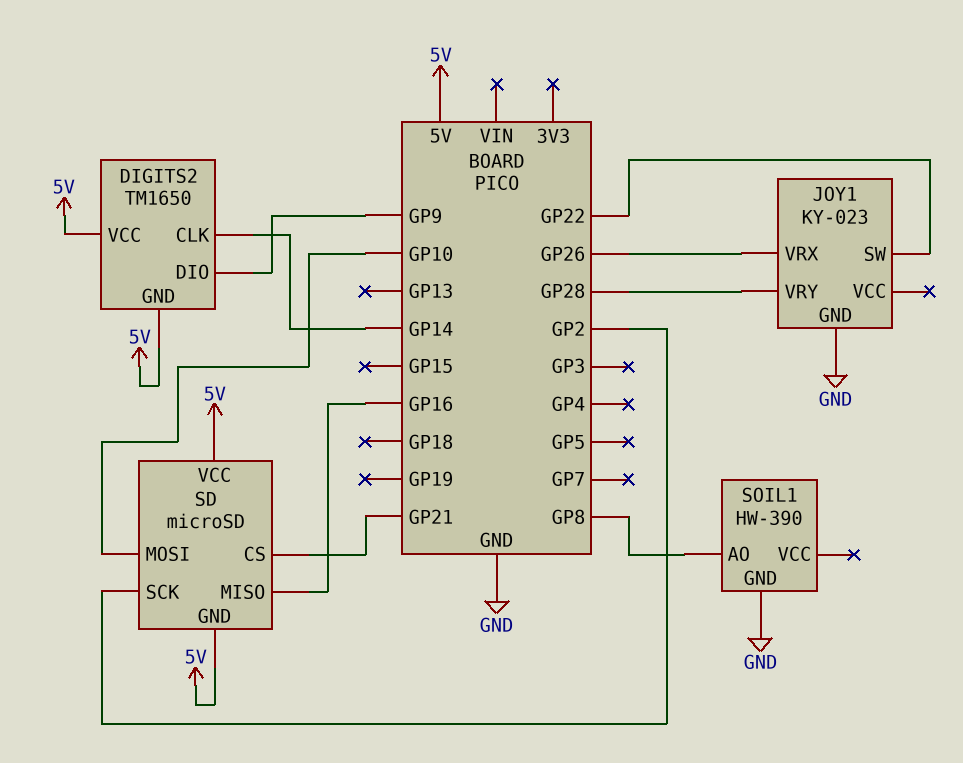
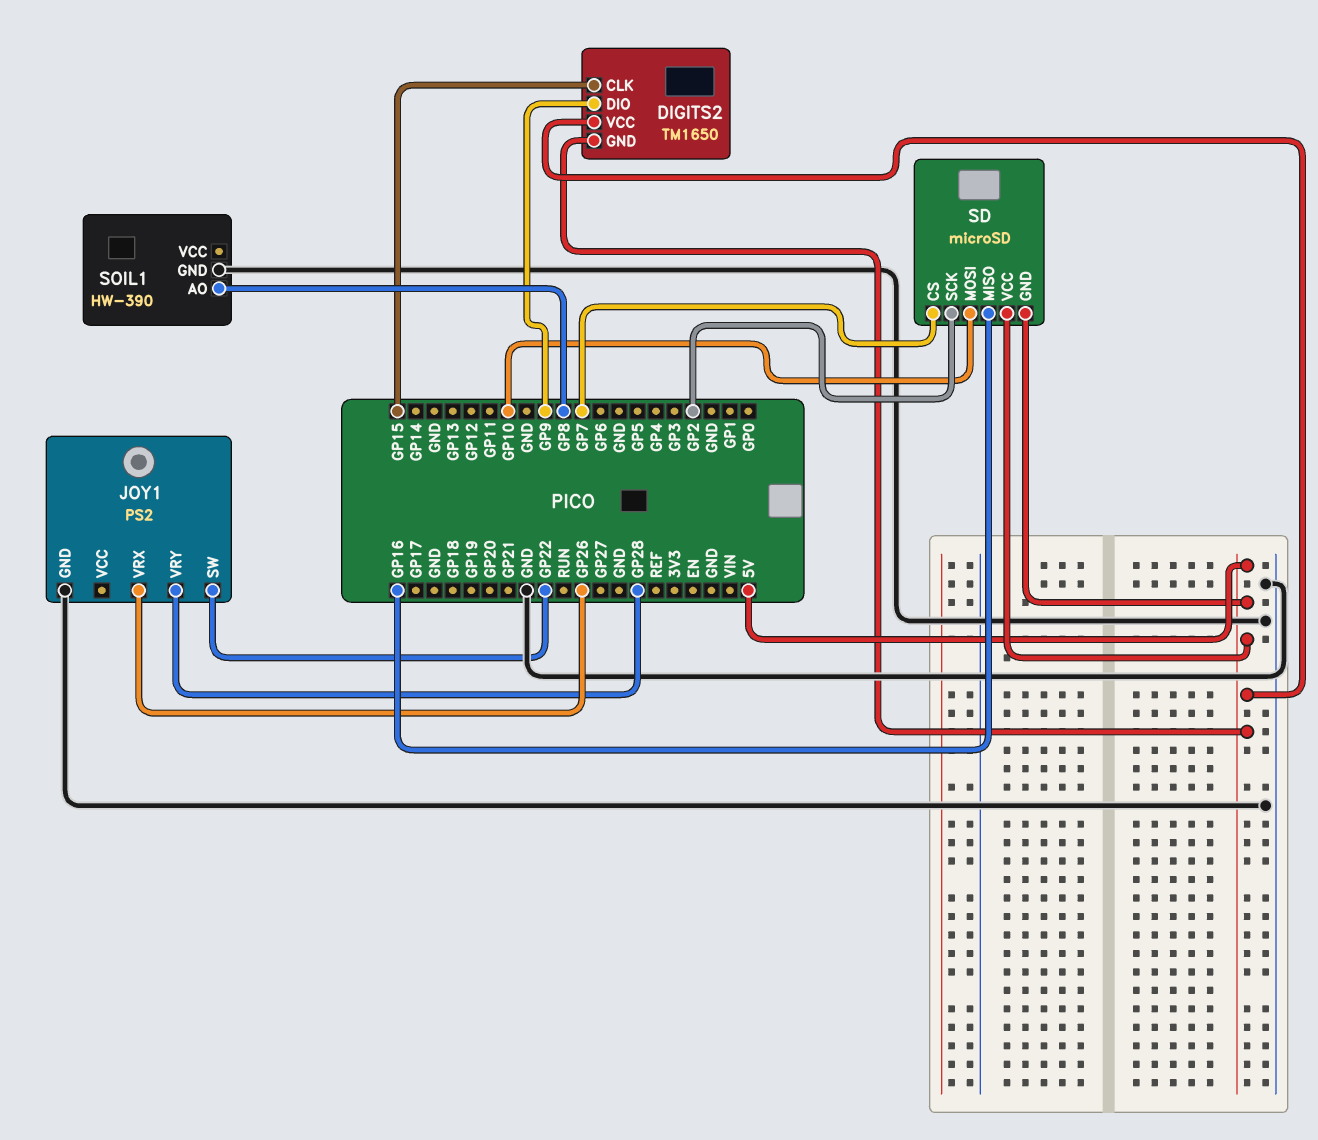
DIGITS2 pin CLK: GP14 -> GP15
JOY1: KY-023 -> PS2
SD pin CS: GP21 -> GP7

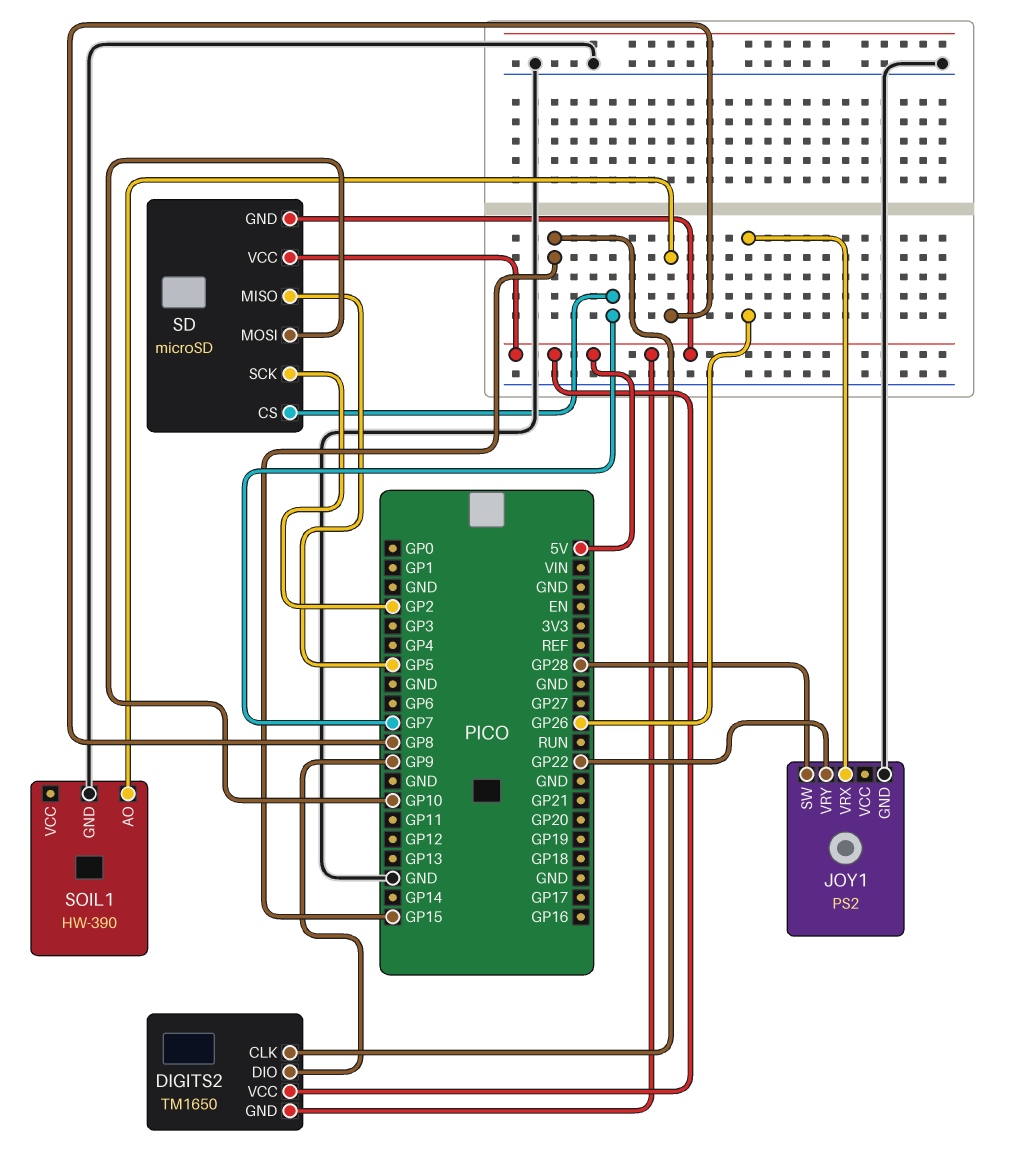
JOY1 pin SW: GP22 -> GP28
JOY1 pin VRY: GP28 -> GP22
SD pin MISO: GP16 -> GP5

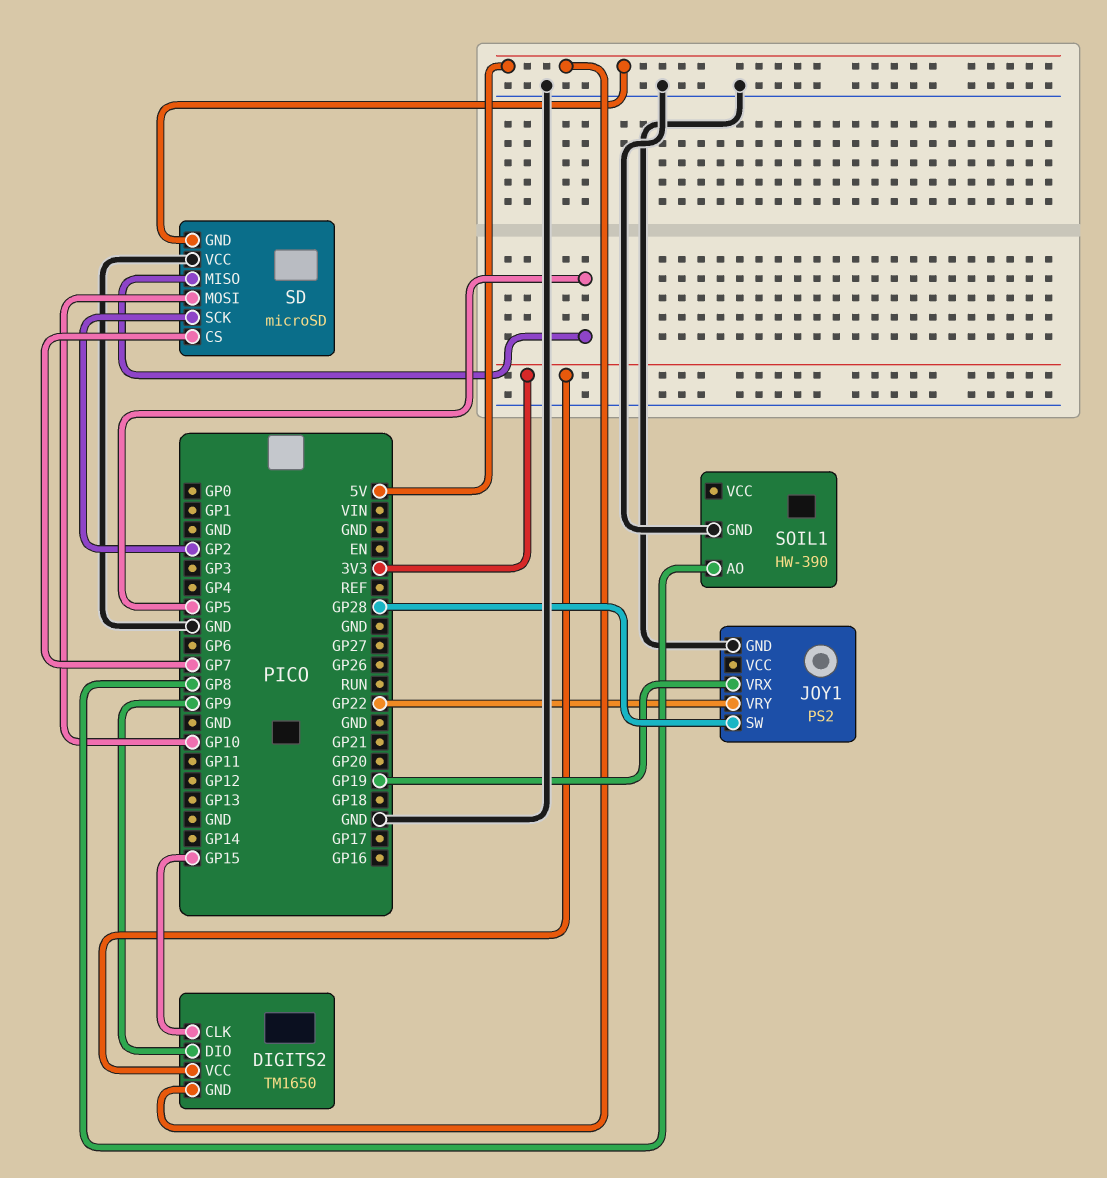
DIGITS2 pin VCC: 5V -> 3V3
JOY1 pin VRX: GP26 -> GP19
SD pin VCC: 5V -> GND

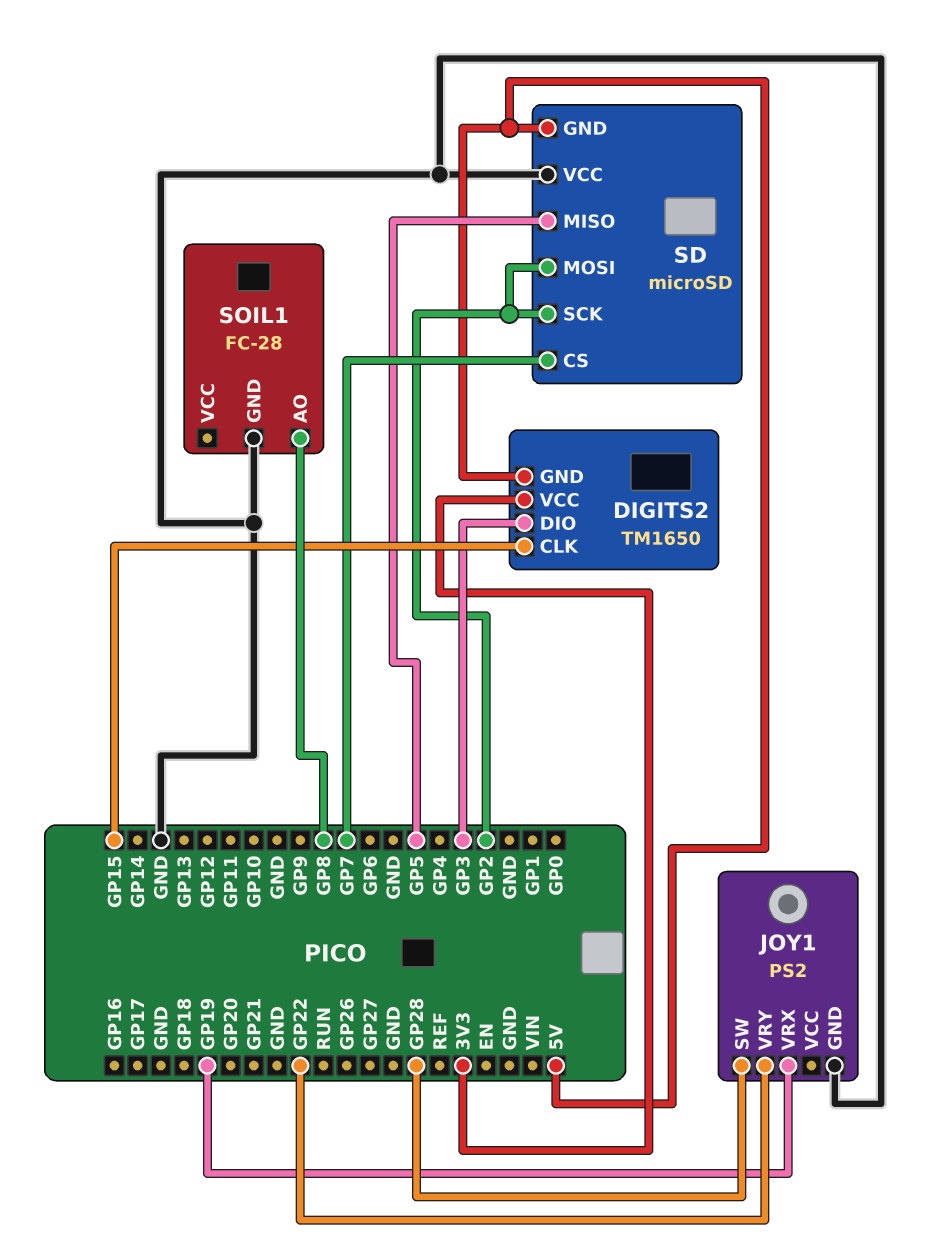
DIGITS2 pin DIO: GP9 -> GP3
SD pin MOSI: GP10 -> GP2
SOIL1: HW-390 -> FC-28

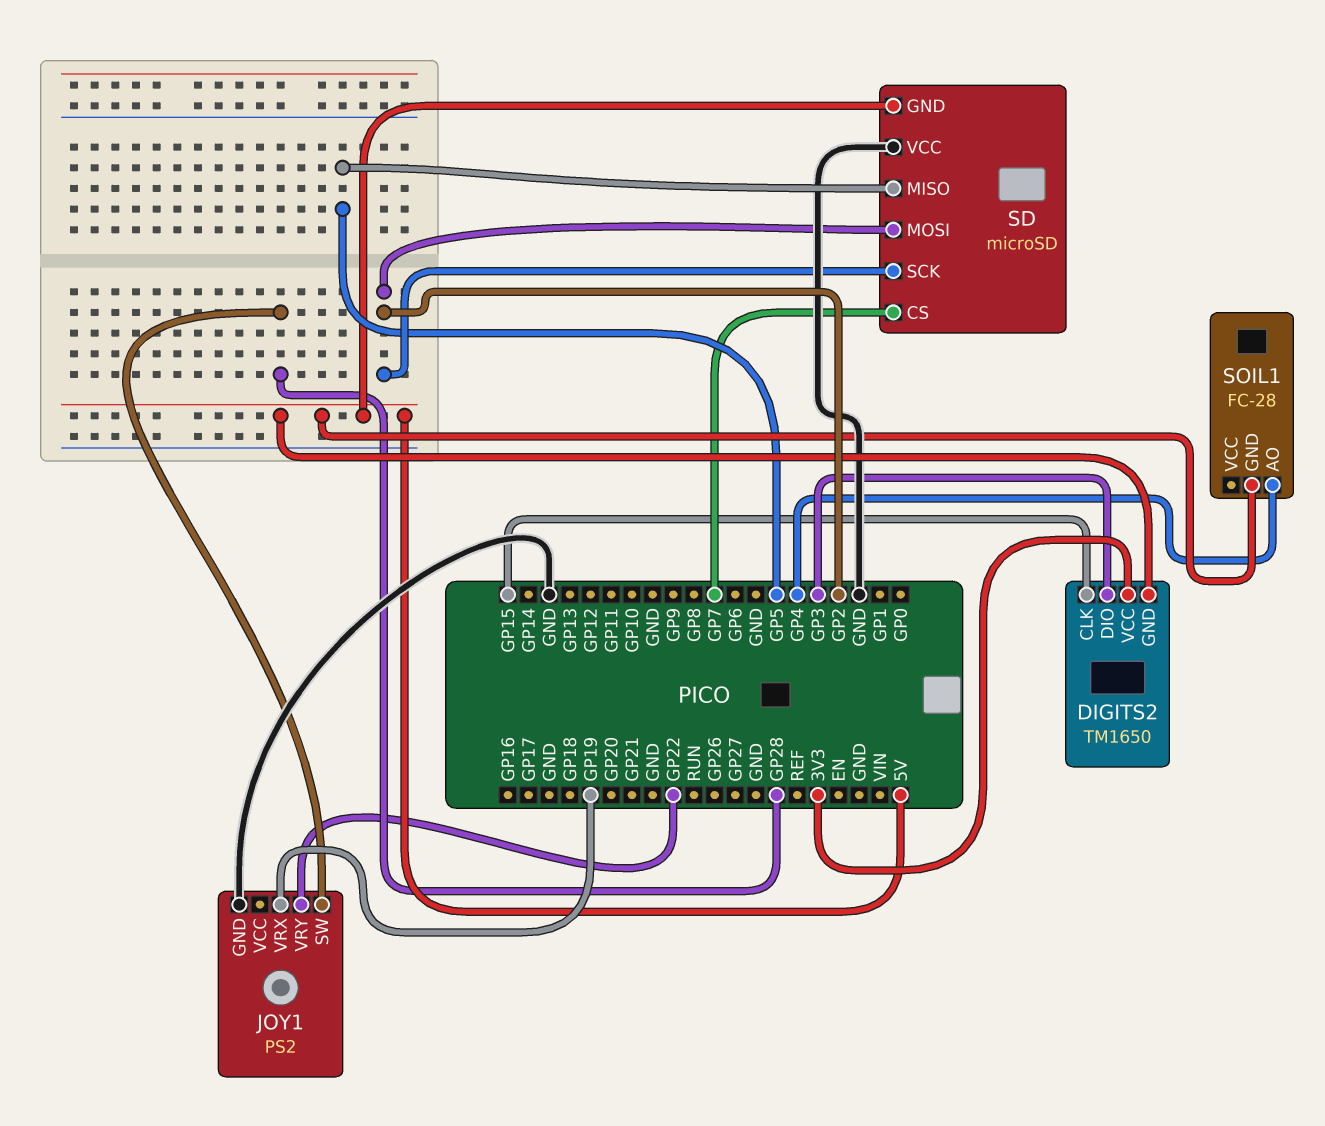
SOIL1 pin AO: GP8 -> GP4
SOIL1 pin GND: GND -> 5V

